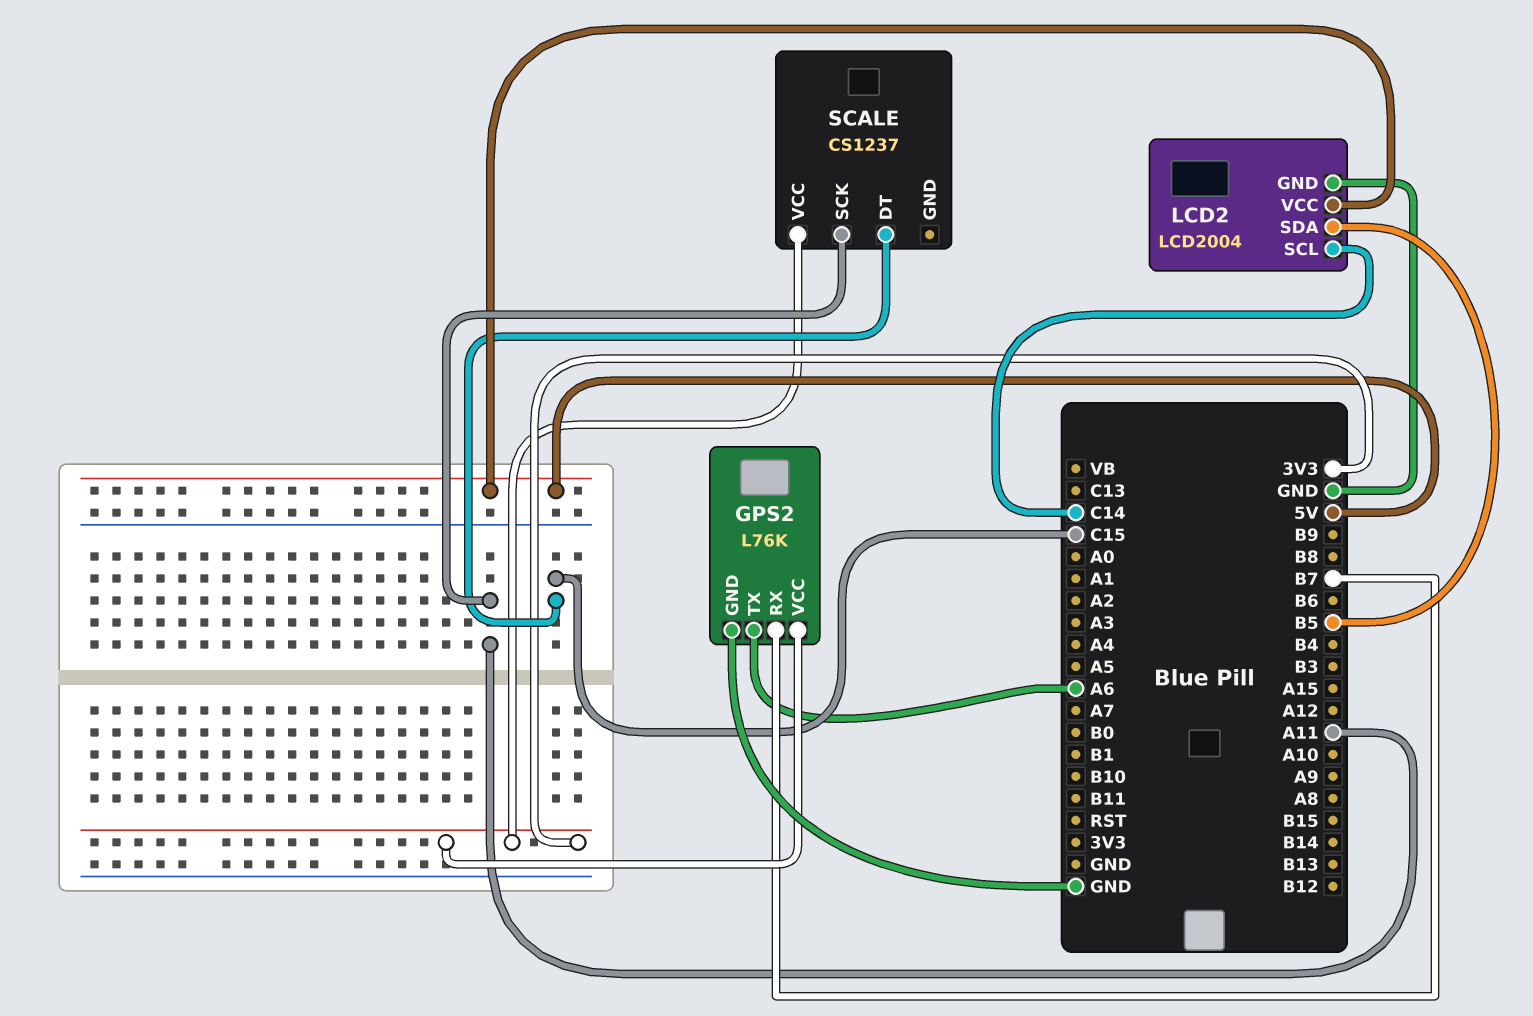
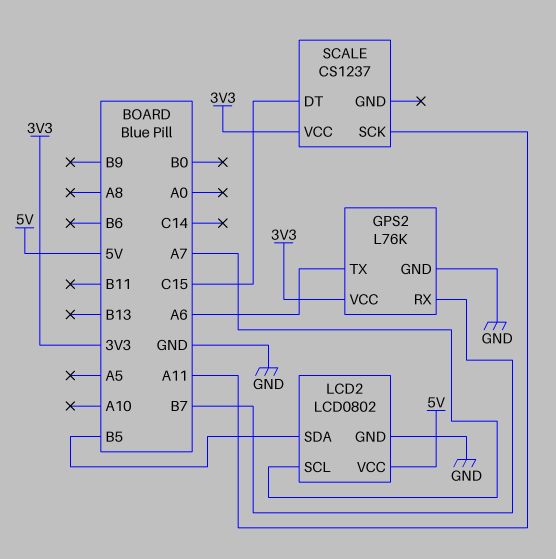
LCD2: LCD2004 -> LCD0802
LCD2 pin SCL: C14 -> A7

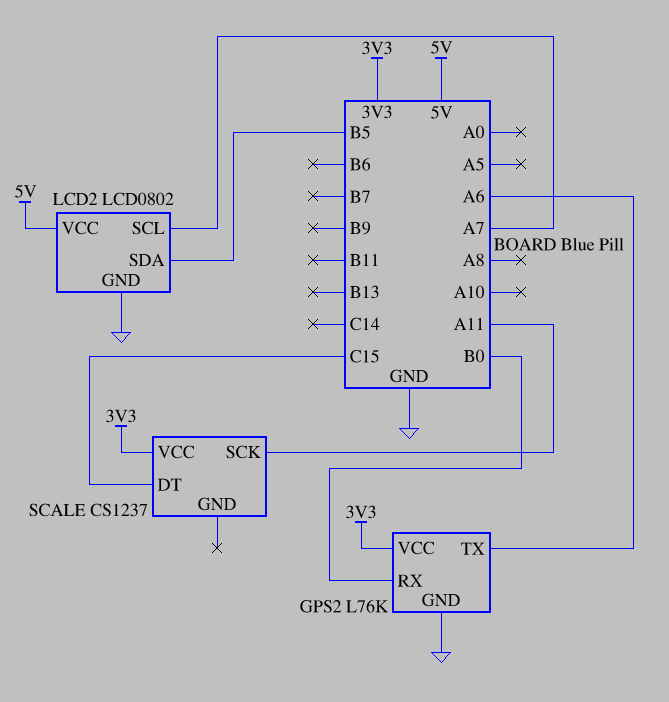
GPS2 pin RX: B7 -> B0

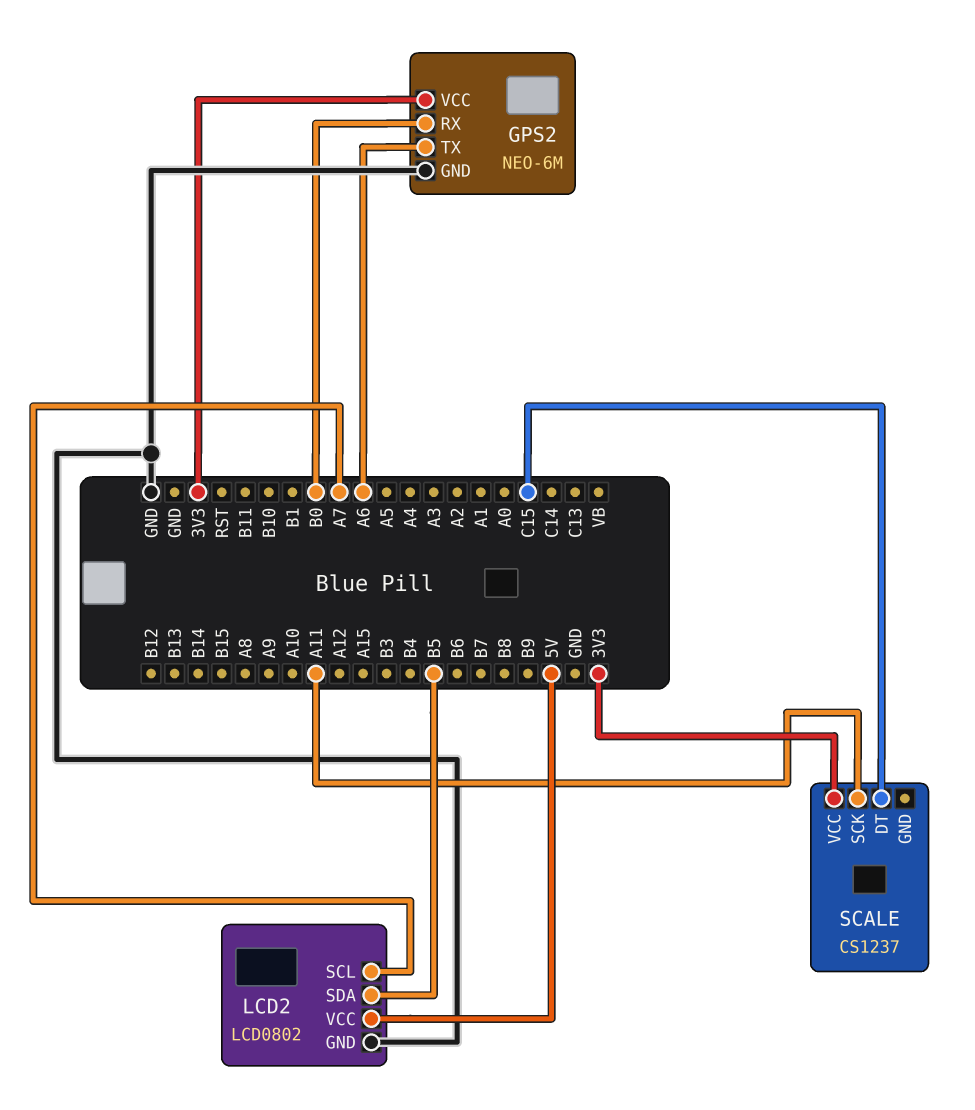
GPS2: L76K -> NEO-6M

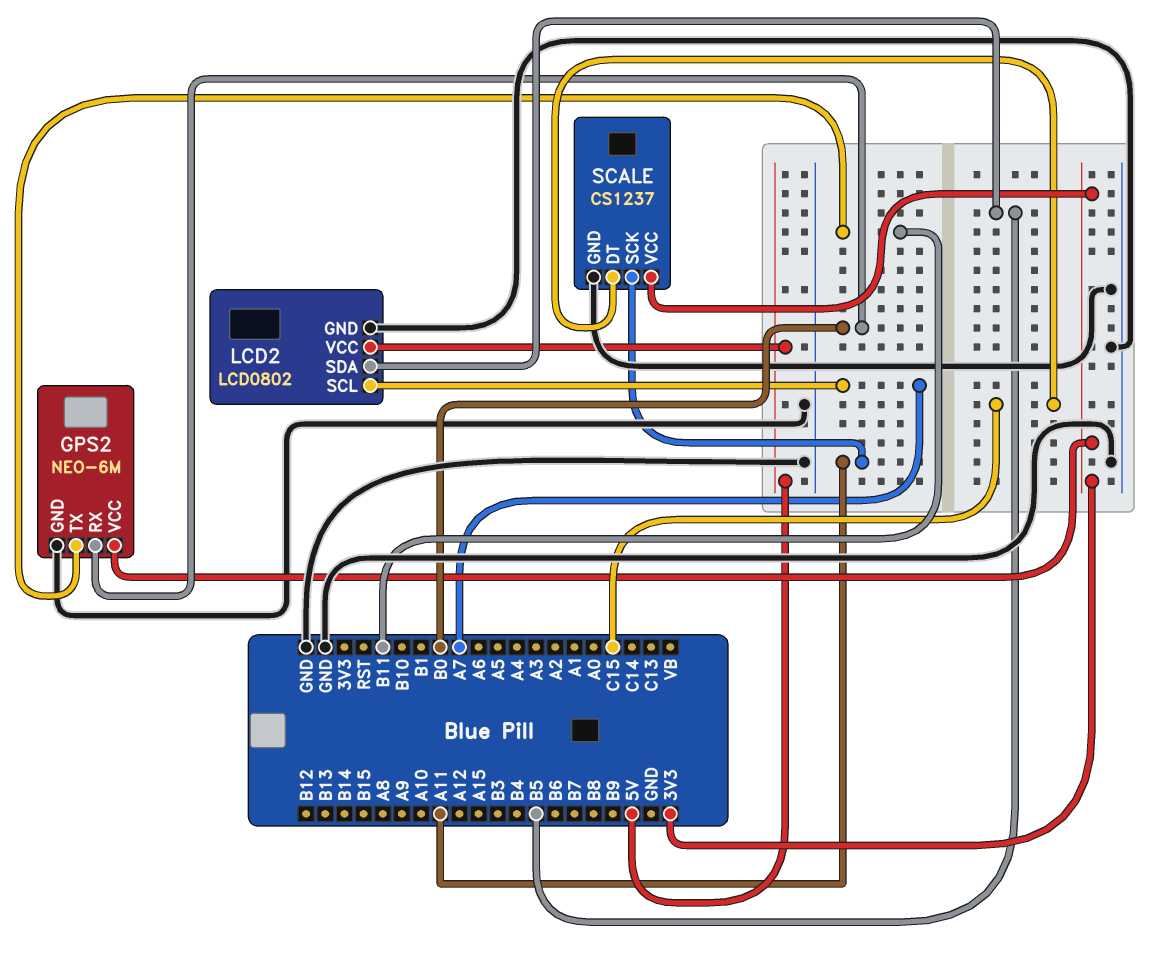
GPS2 pin TX: A6 -> B11
SCALE pin GND: none -> GND

